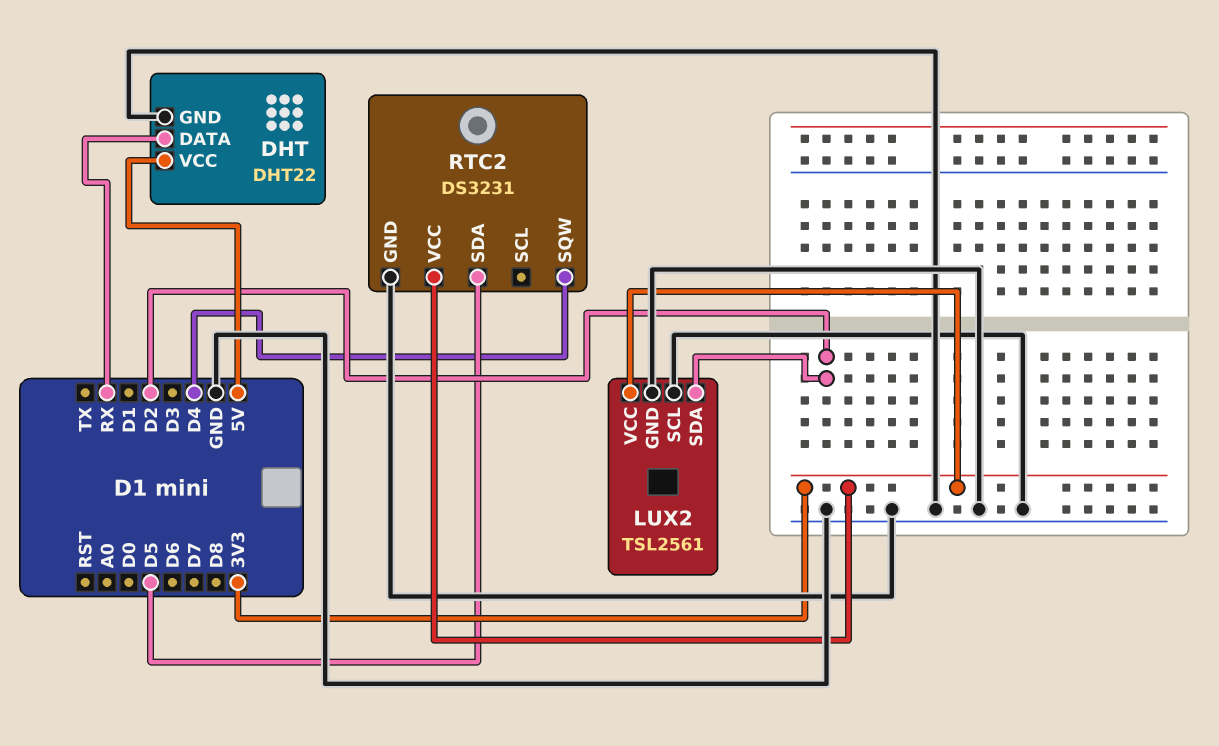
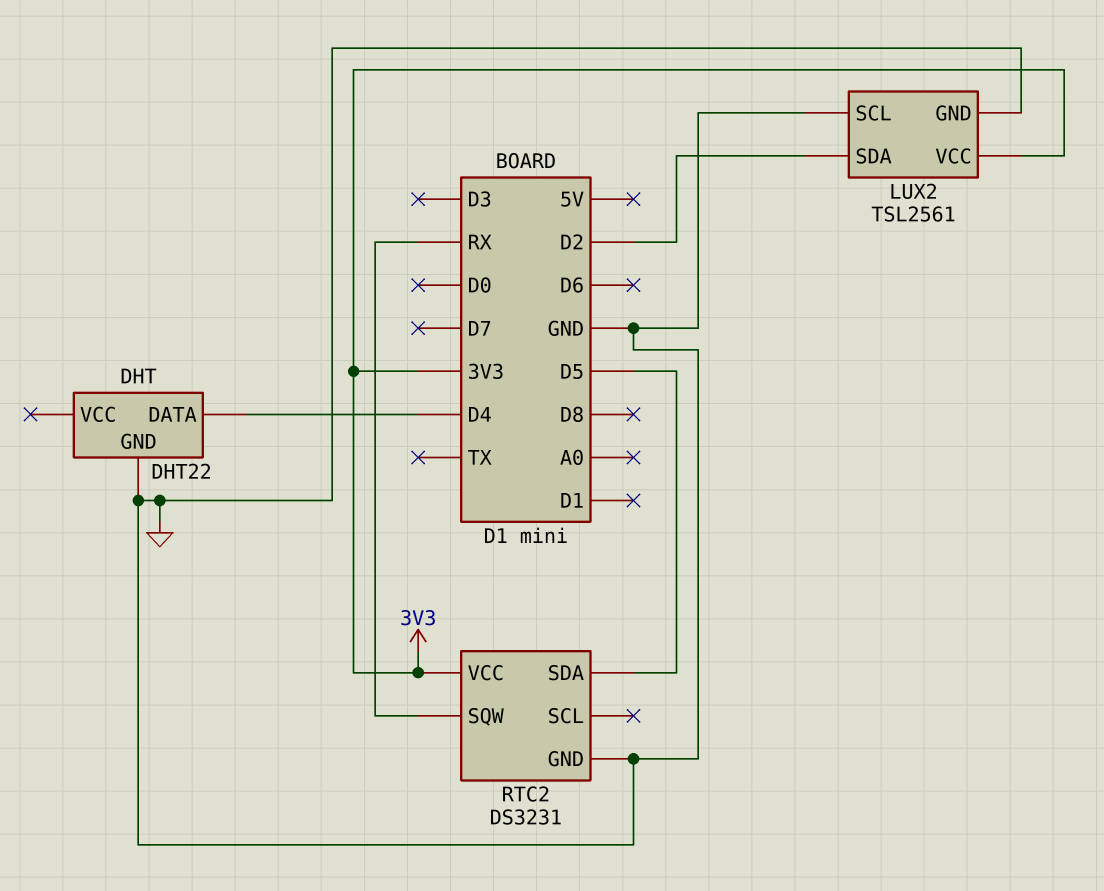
DHT pin DATA: RX -> D4
DHT pin VCC: 5V -> none
RTC2 pin SQW: D4 -> RX

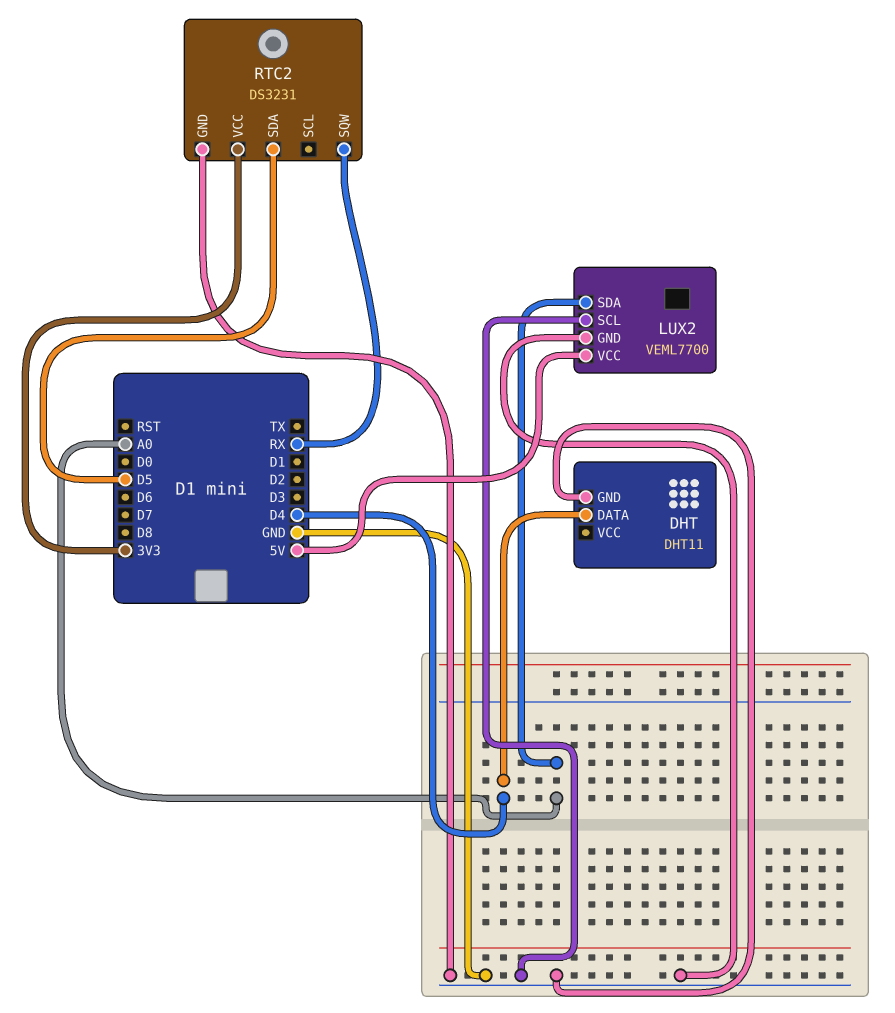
DHT: DHT22 -> DHT11
LUX2: TSL2561 -> VEML7700
LUX2 pin SDA: D2 -> A0
LUX2 pin VCC: 3V3 -> 5V

